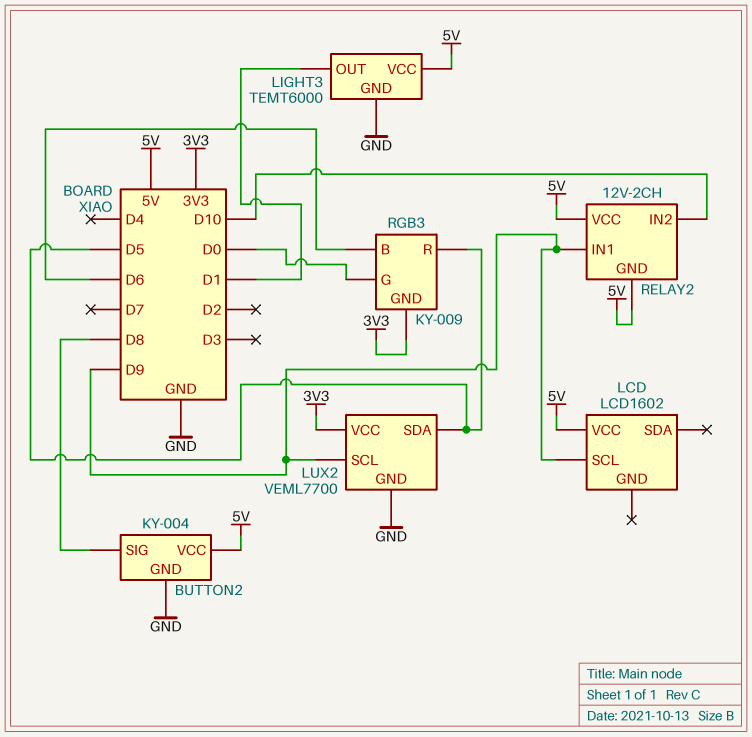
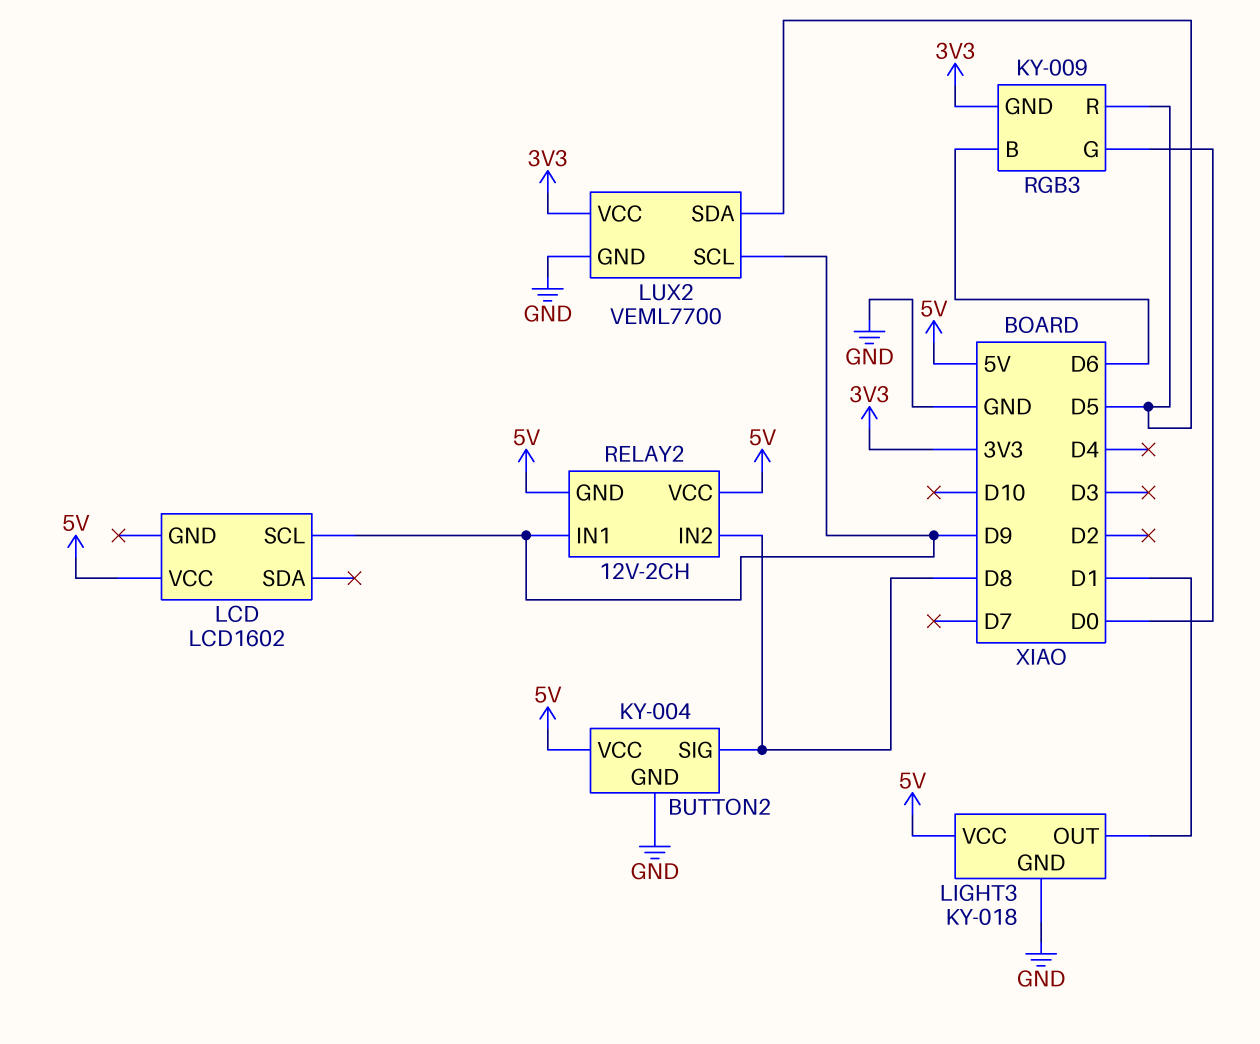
LIGHT3: TEMT6000 -> KY-018
RELAY2 pin IN2: D10 -> D8

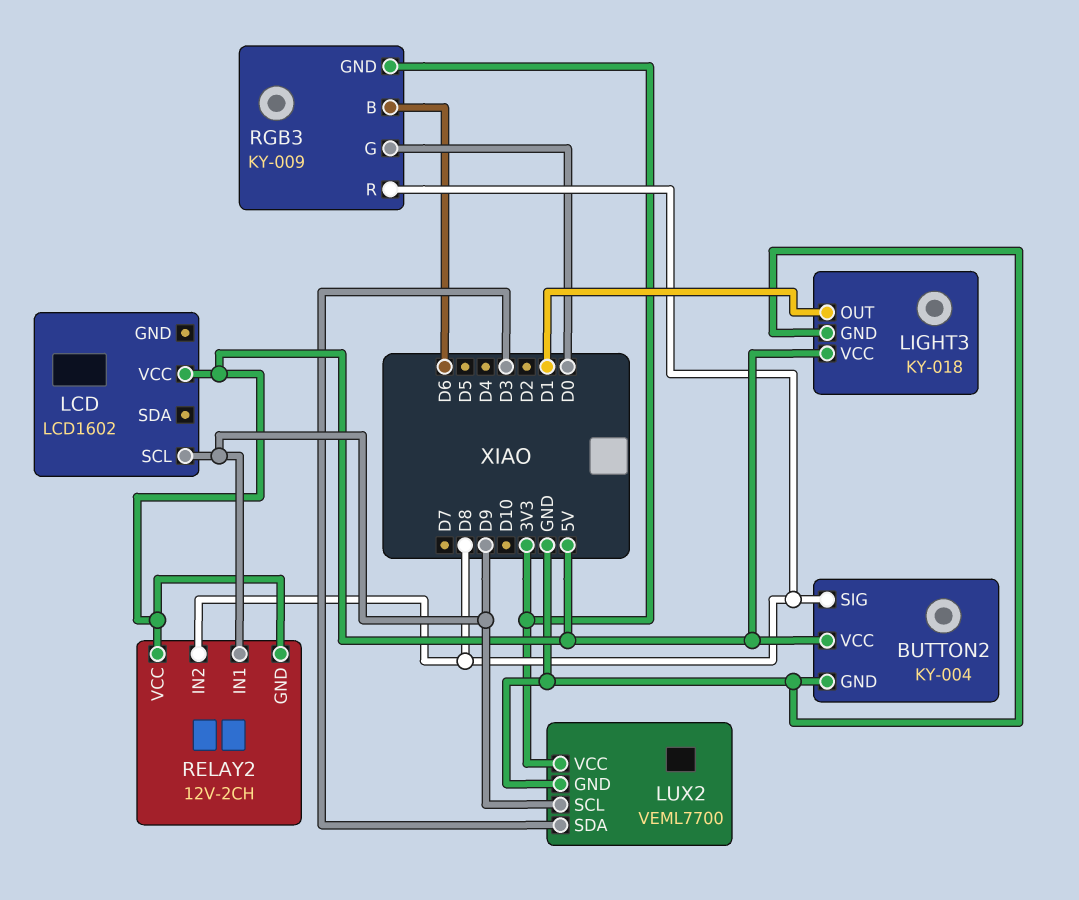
LUX2 pin SDA: D5 -> D3
RGB3 pin R: D5 -> D8

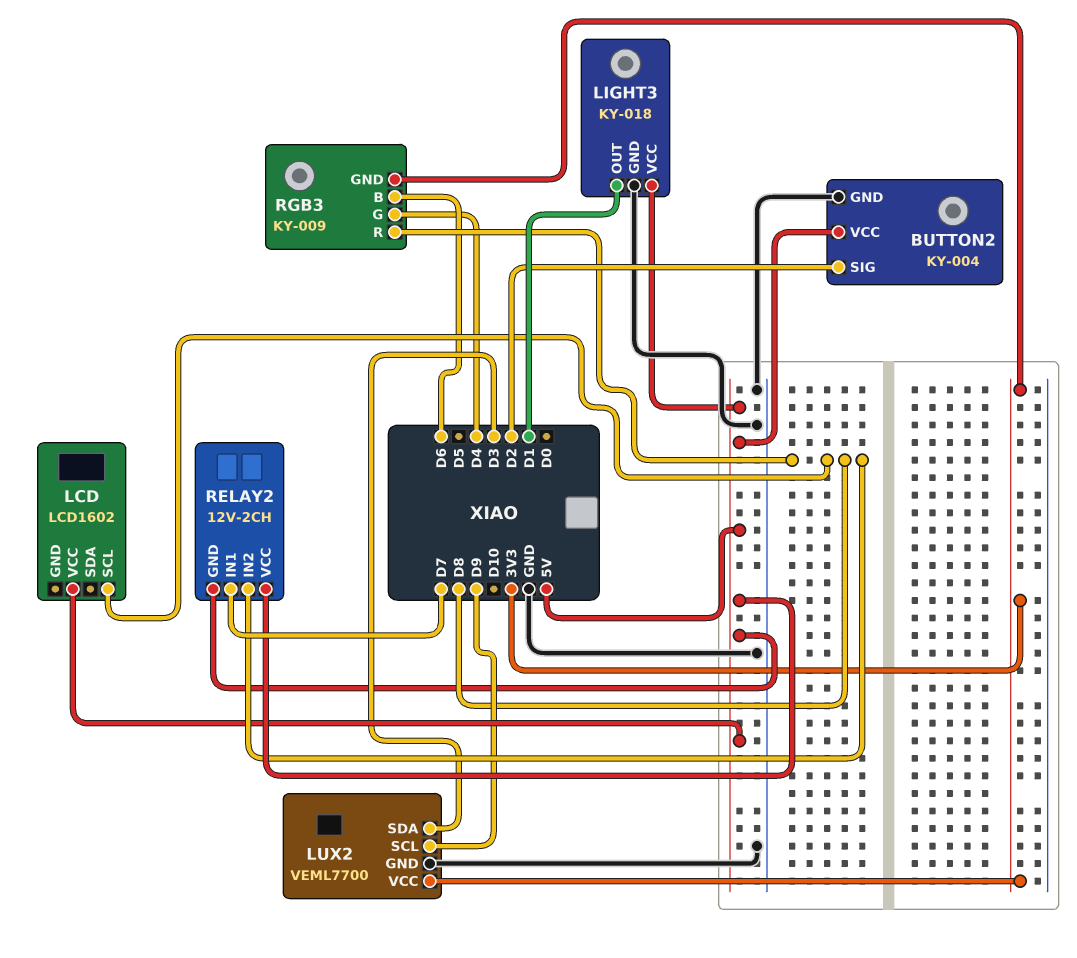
BUTTON2 pin SIG: D8 -> D2
LCD pin SCL: D9 -> D8
RELAY2 pin IN1: D9 -> D7
RGB3 pin G: D0 -> D4

